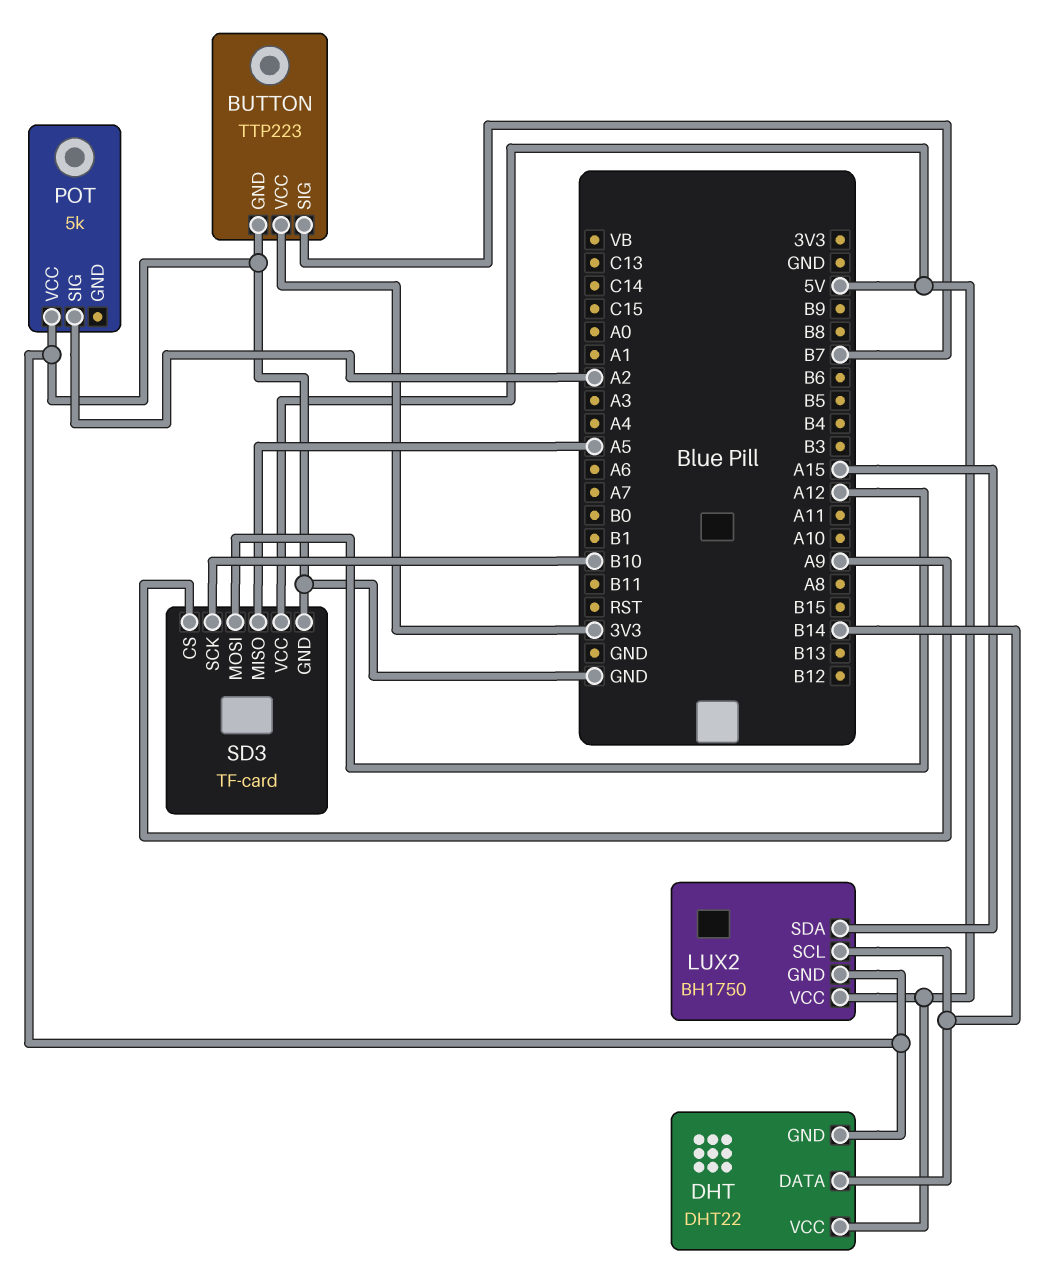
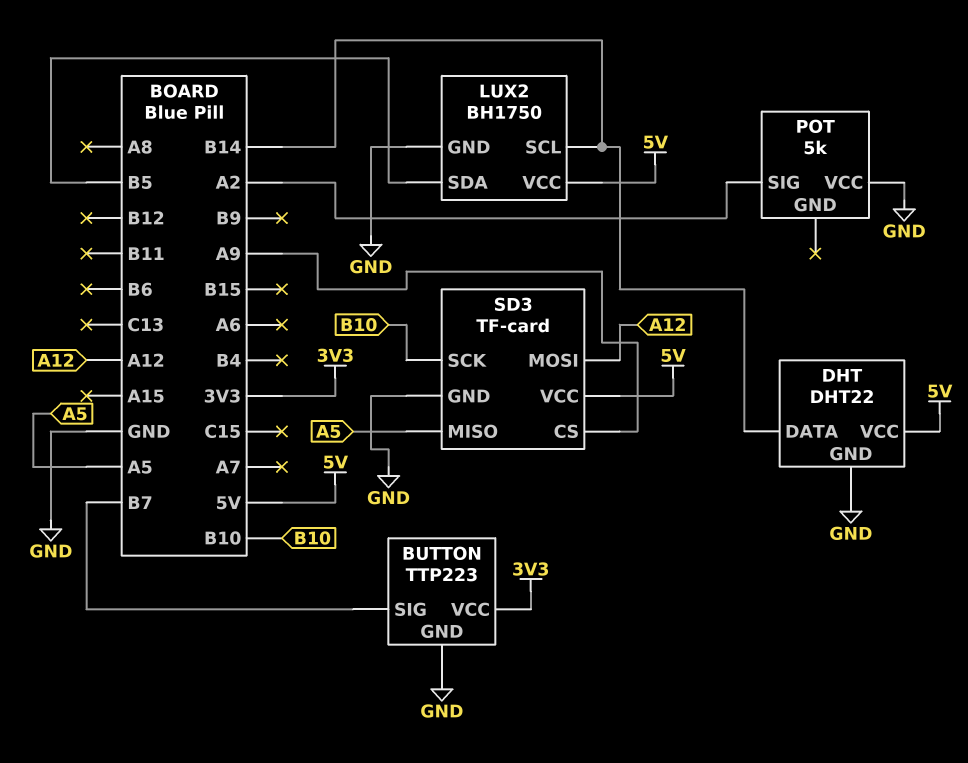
LUX2 pin SDA: A15 -> B5

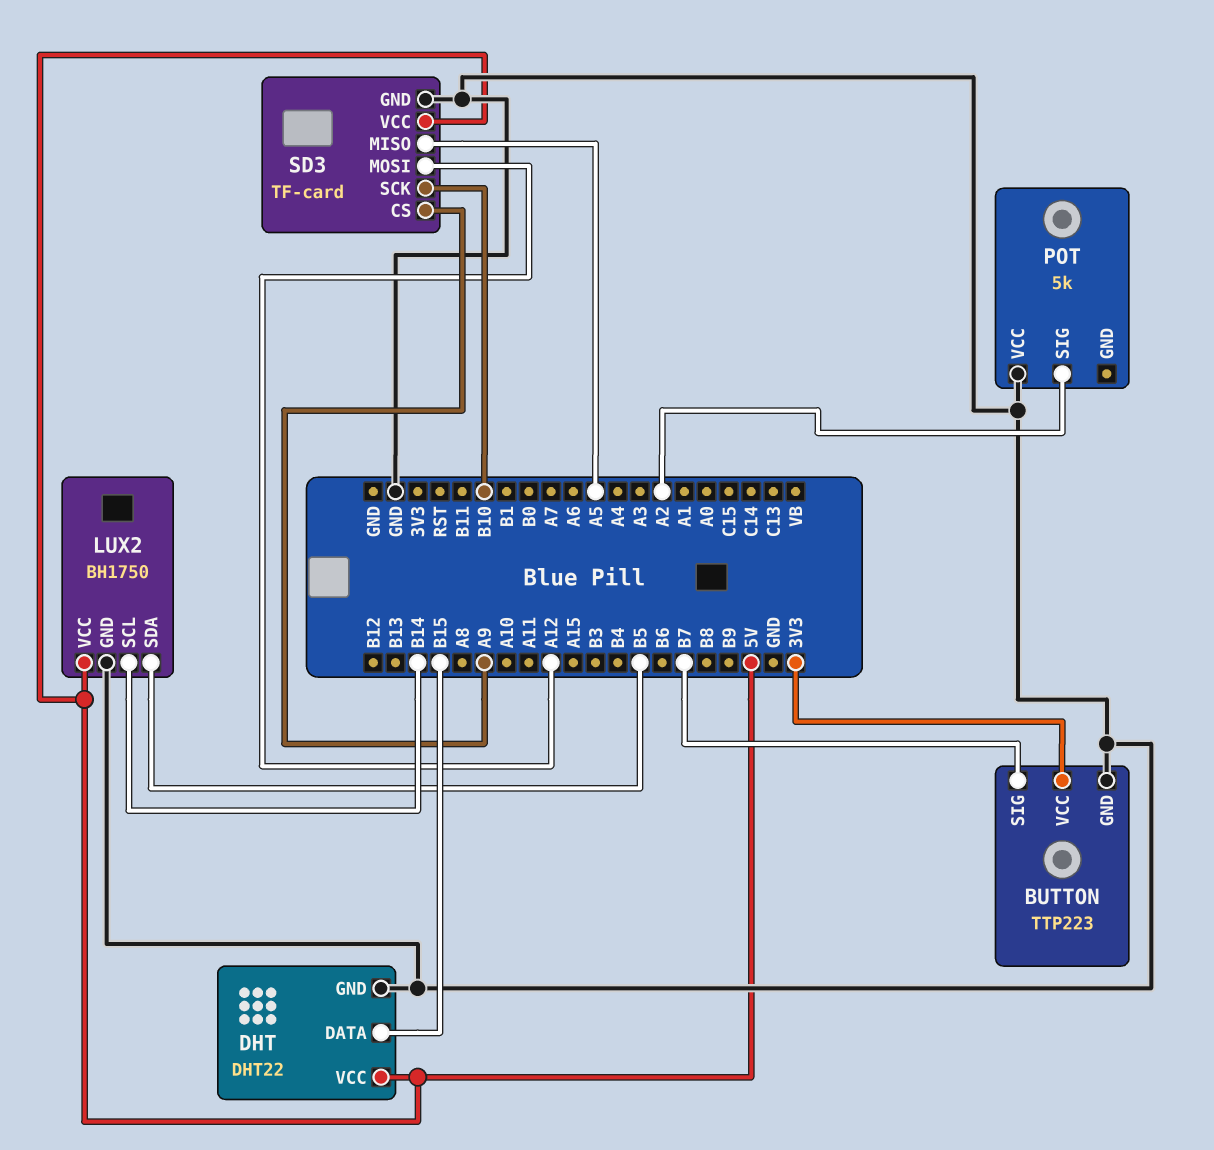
DHT pin DATA: B14 -> B15

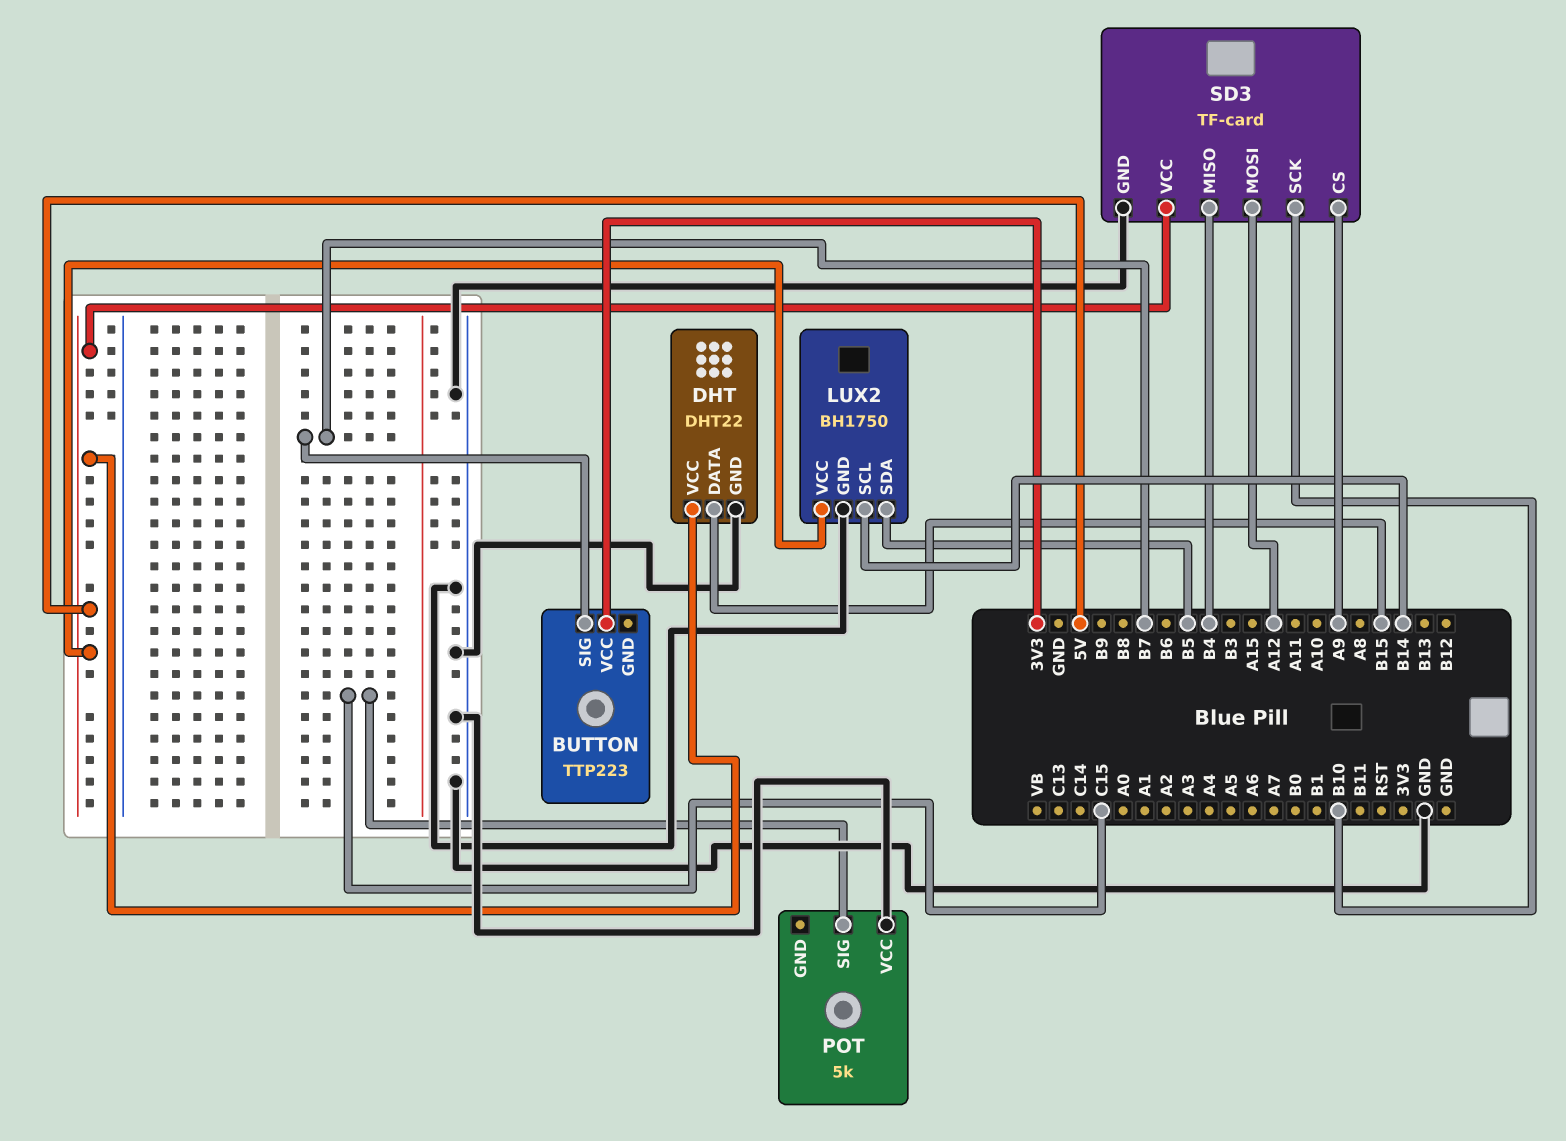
BUTTON pin GND: GND -> none
POT pin SIG: A2 -> C15
SD3 pin MISO: A5 -> B4

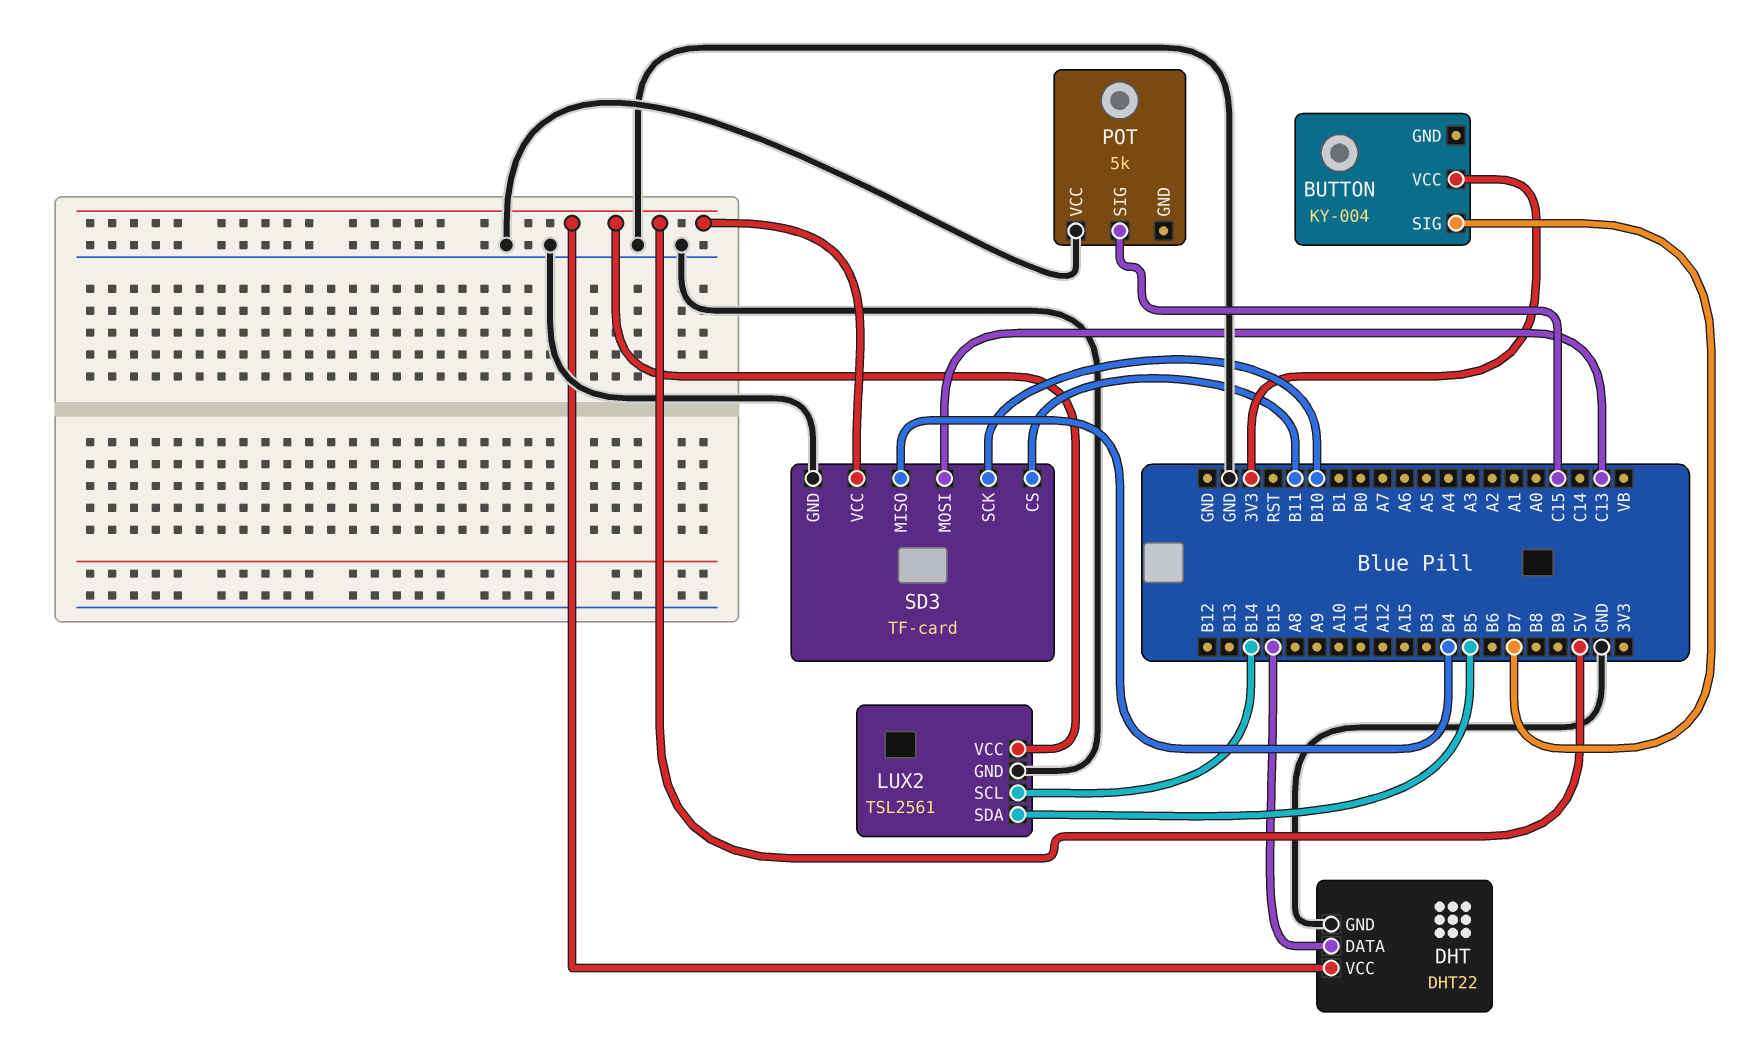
BUTTON: TTP223 -> KY-004
LUX2: BH1750 -> TSL2561
SD3 pin CS: A9 -> B11
SD3 pin MOSI: A12 -> C13

